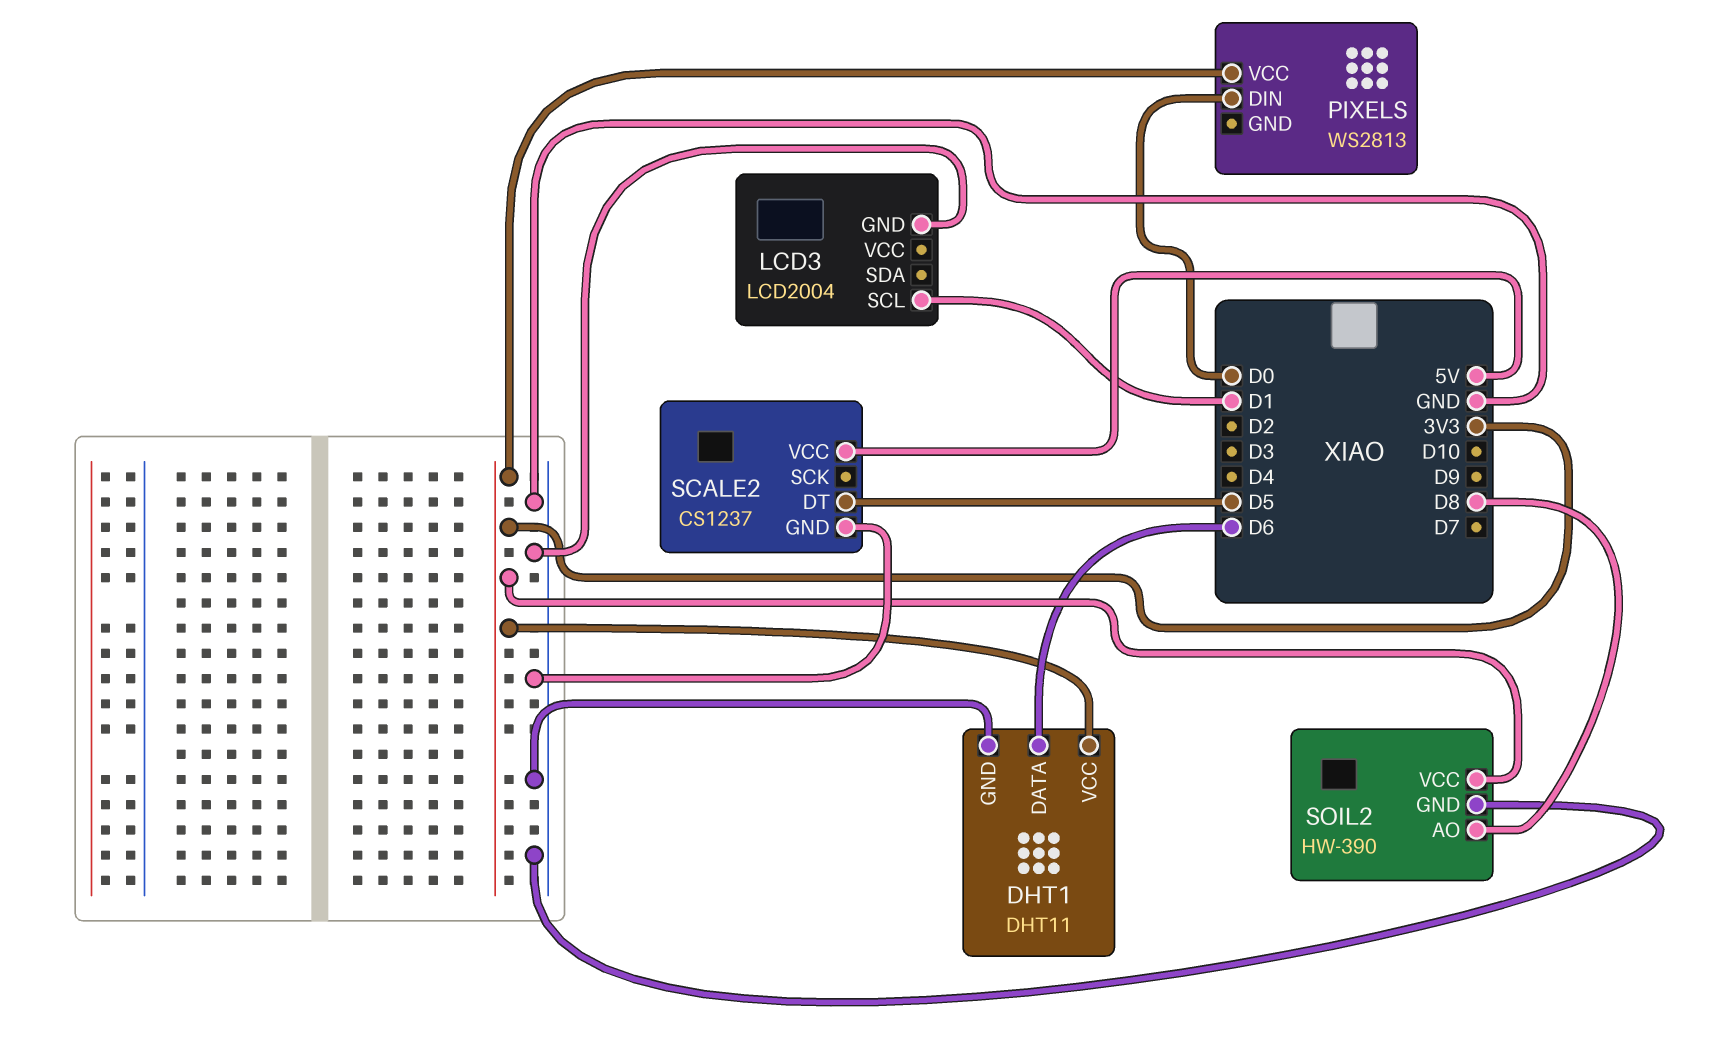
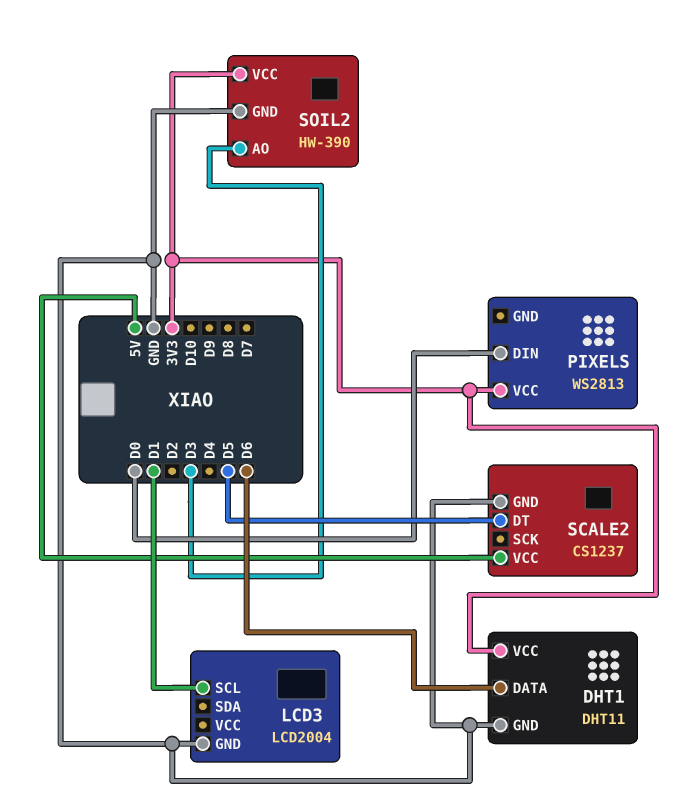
SOIL2 pin AO: D8 -> D3

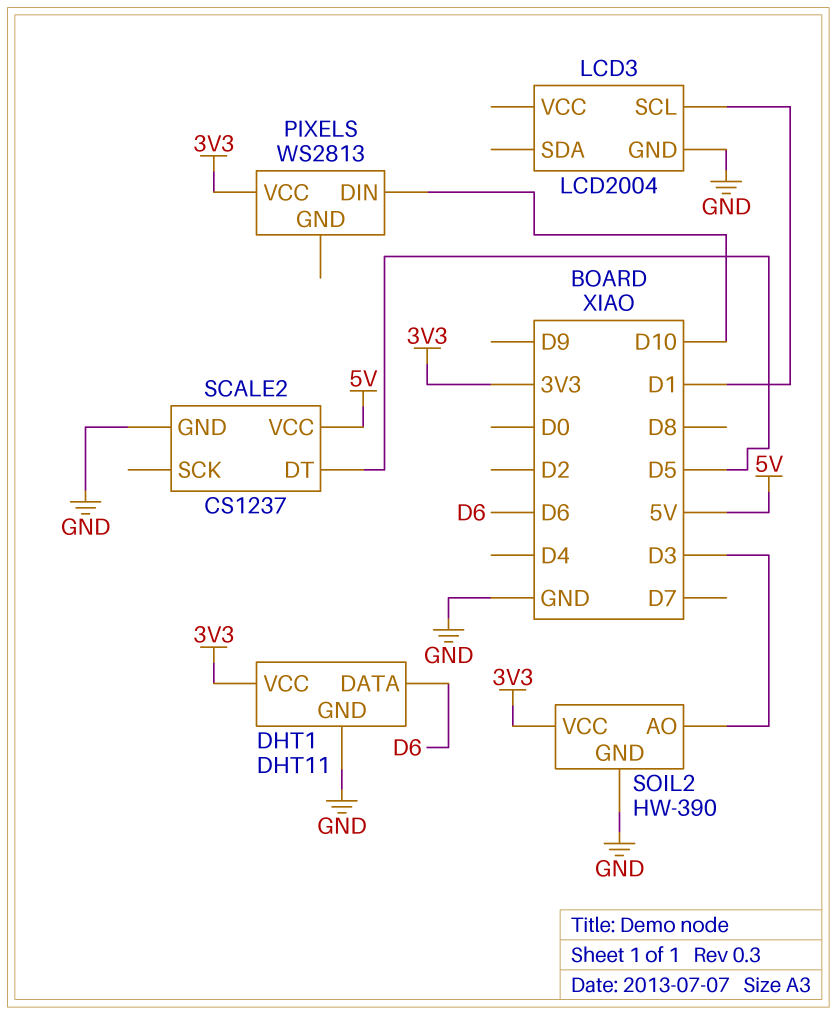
PIXELS pin DIN: D0 -> D10

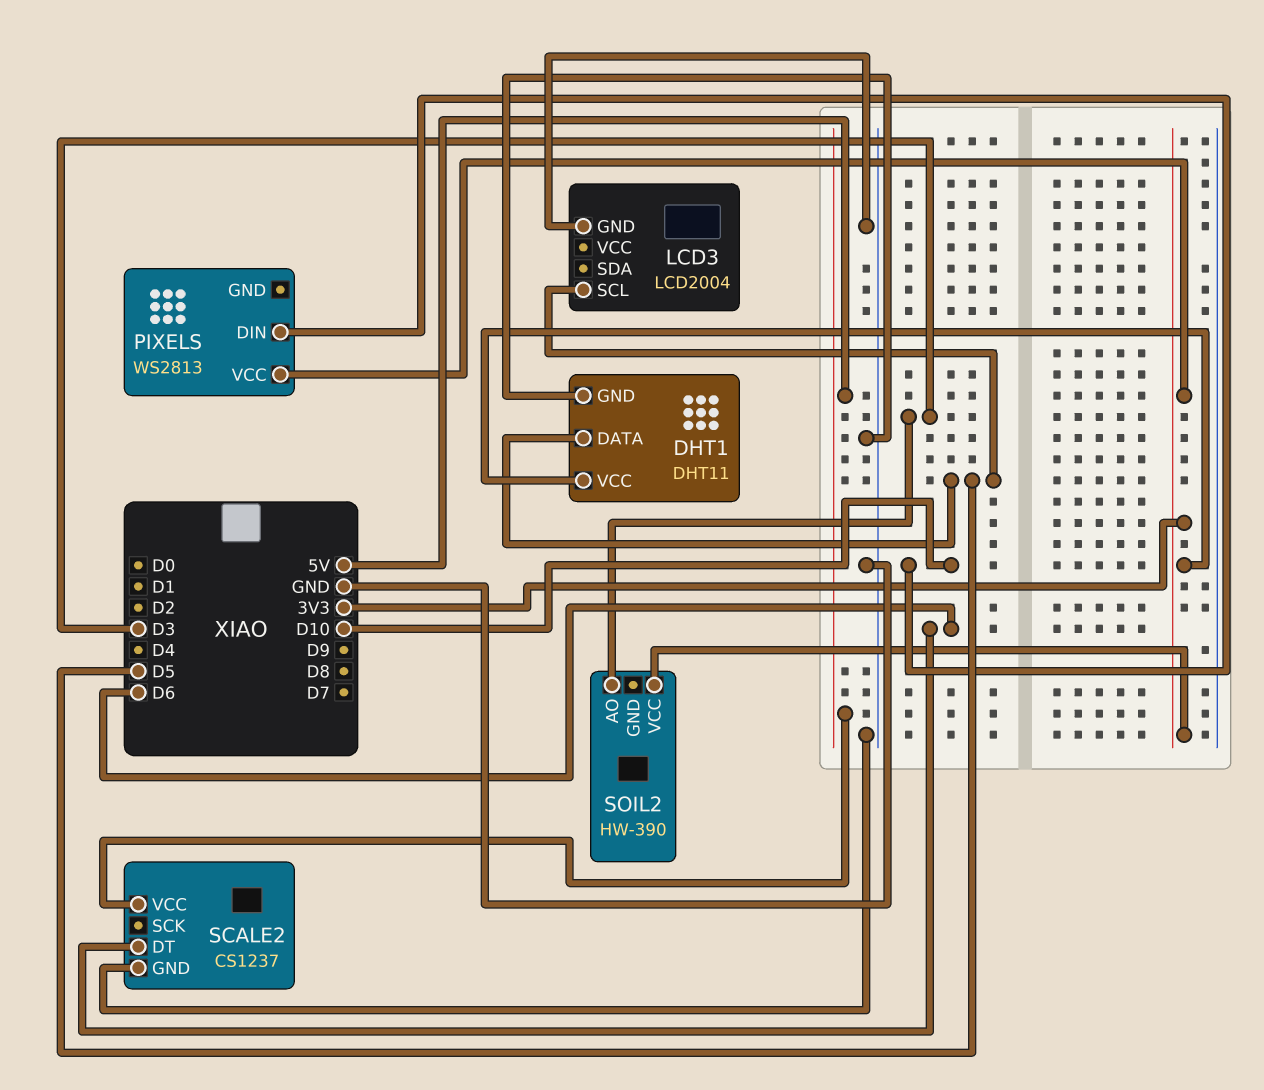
DHT1 pin DATA: D6 -> D5
LCD3 pin SCL: D1 -> D5
SCALE2 pin DT: D5 -> D6
SOIL2 pin GND: GND -> none

